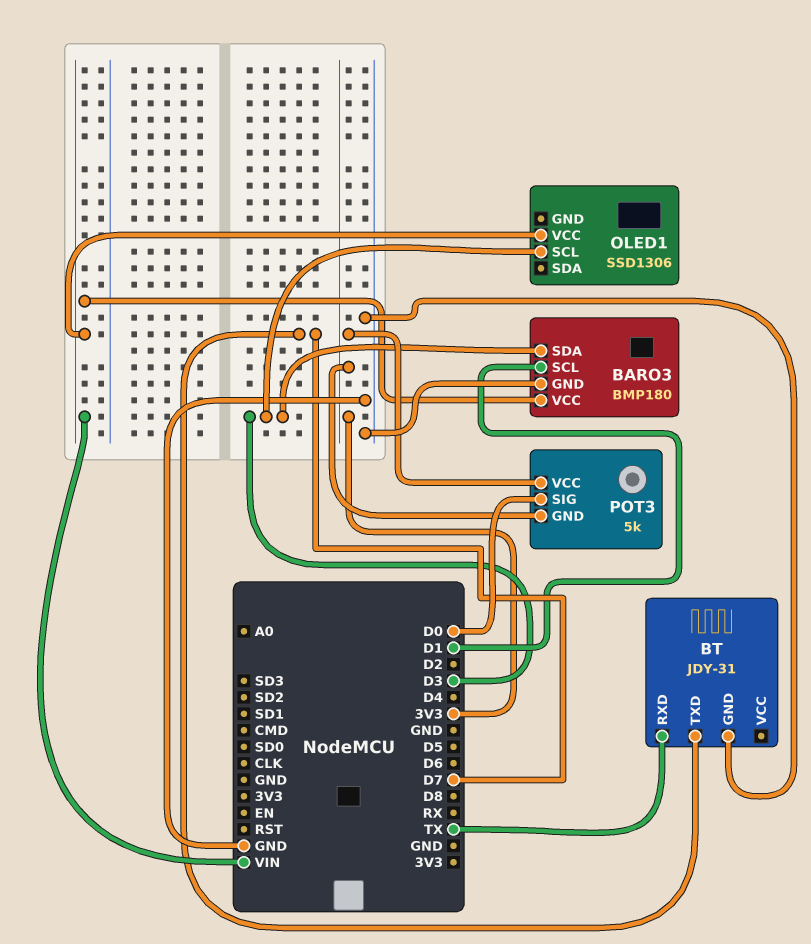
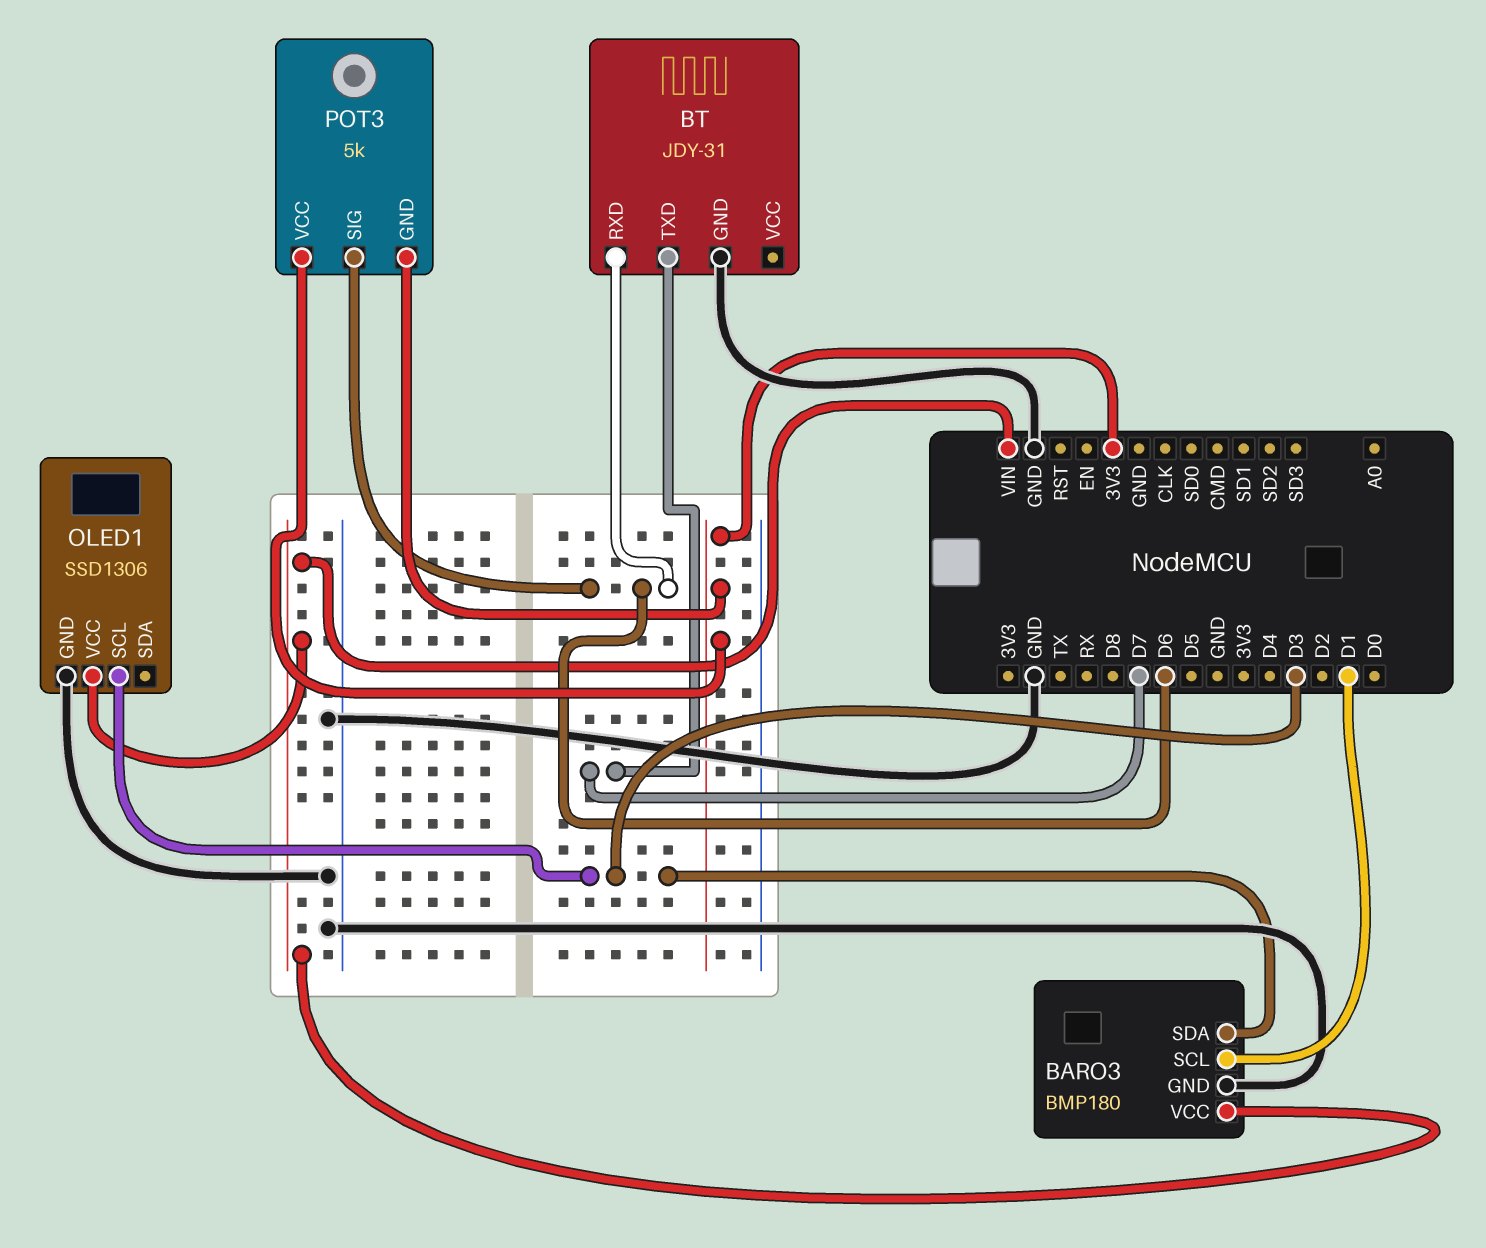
BT pin RXD: TX -> D6
OLED1 pin GND: none -> GND
POT3 pin SIG: D0 -> D6

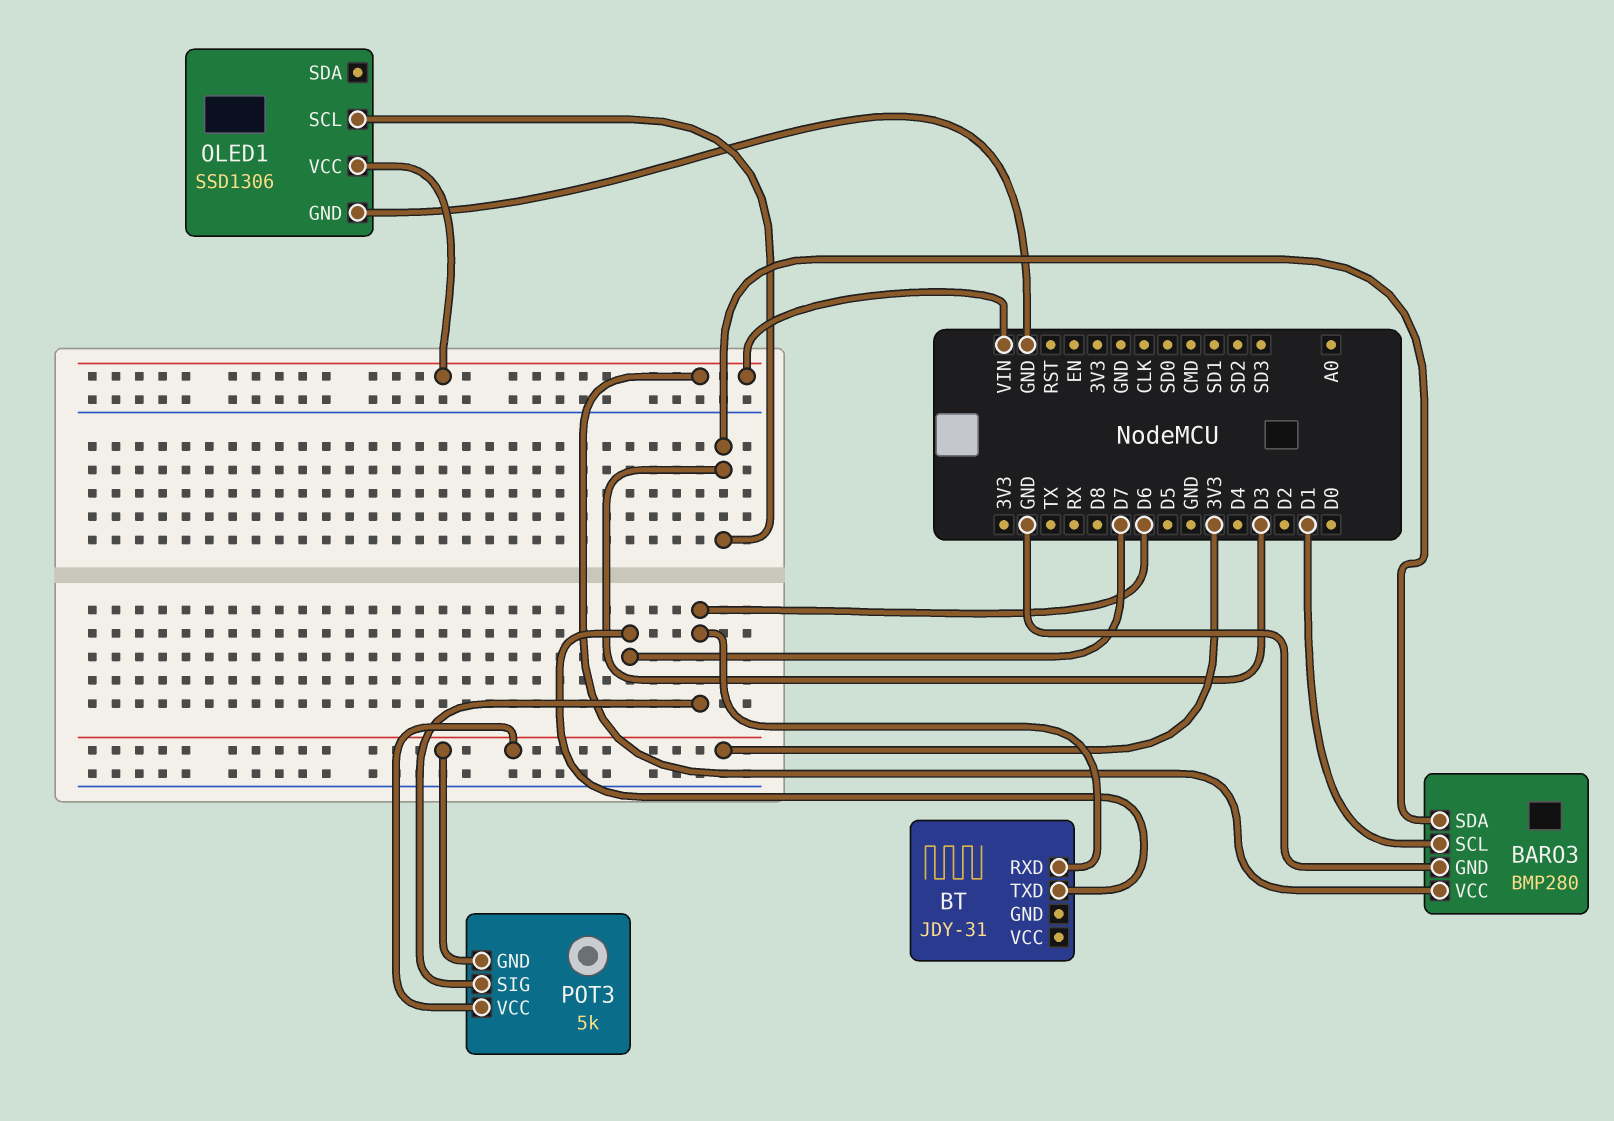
BARO3: BMP180 -> BMP280
BT pin GND: GND -> none

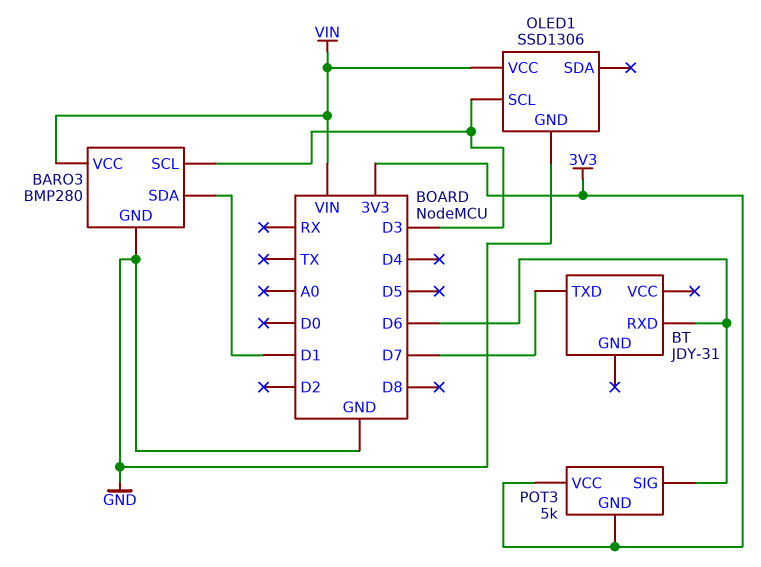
BARO3 pin SCL: D1 -> D3
BARO3 pin SDA: D3 -> D1

